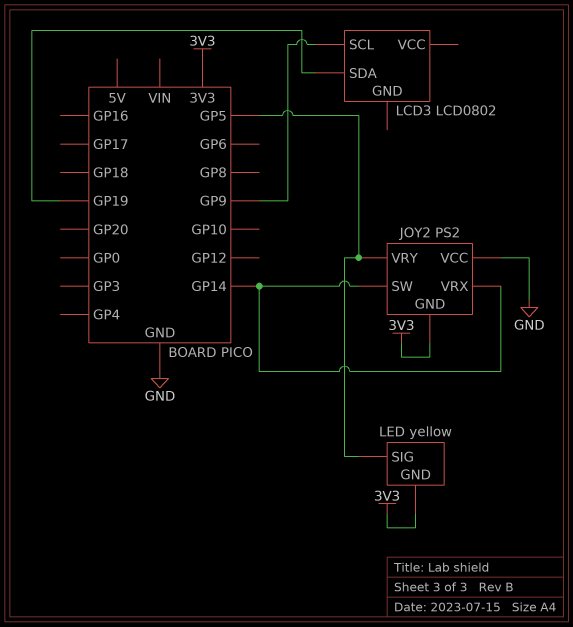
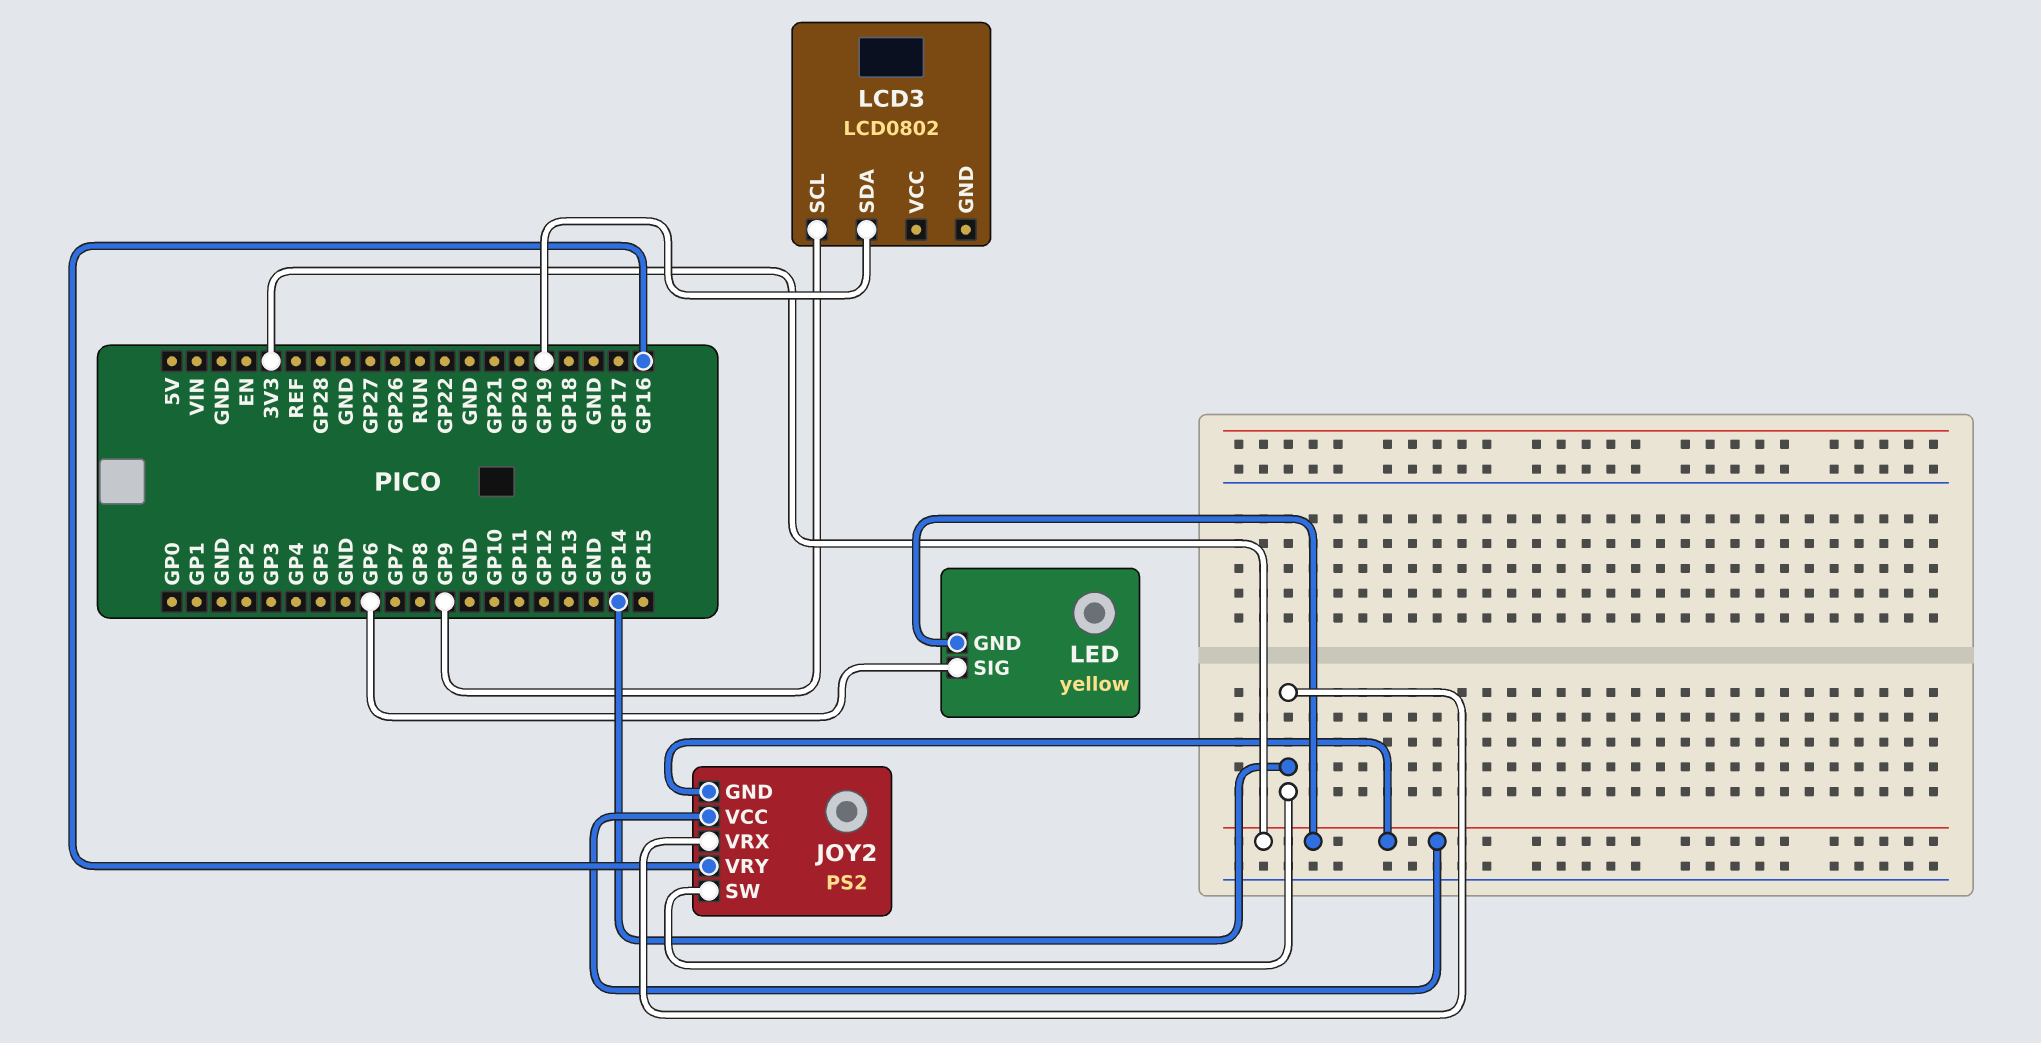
JOY2 pin VCC: GND -> 3V3
JOY2 pin VRY: GP5 -> GP16
LED pin SIG: GP5 -> GP6

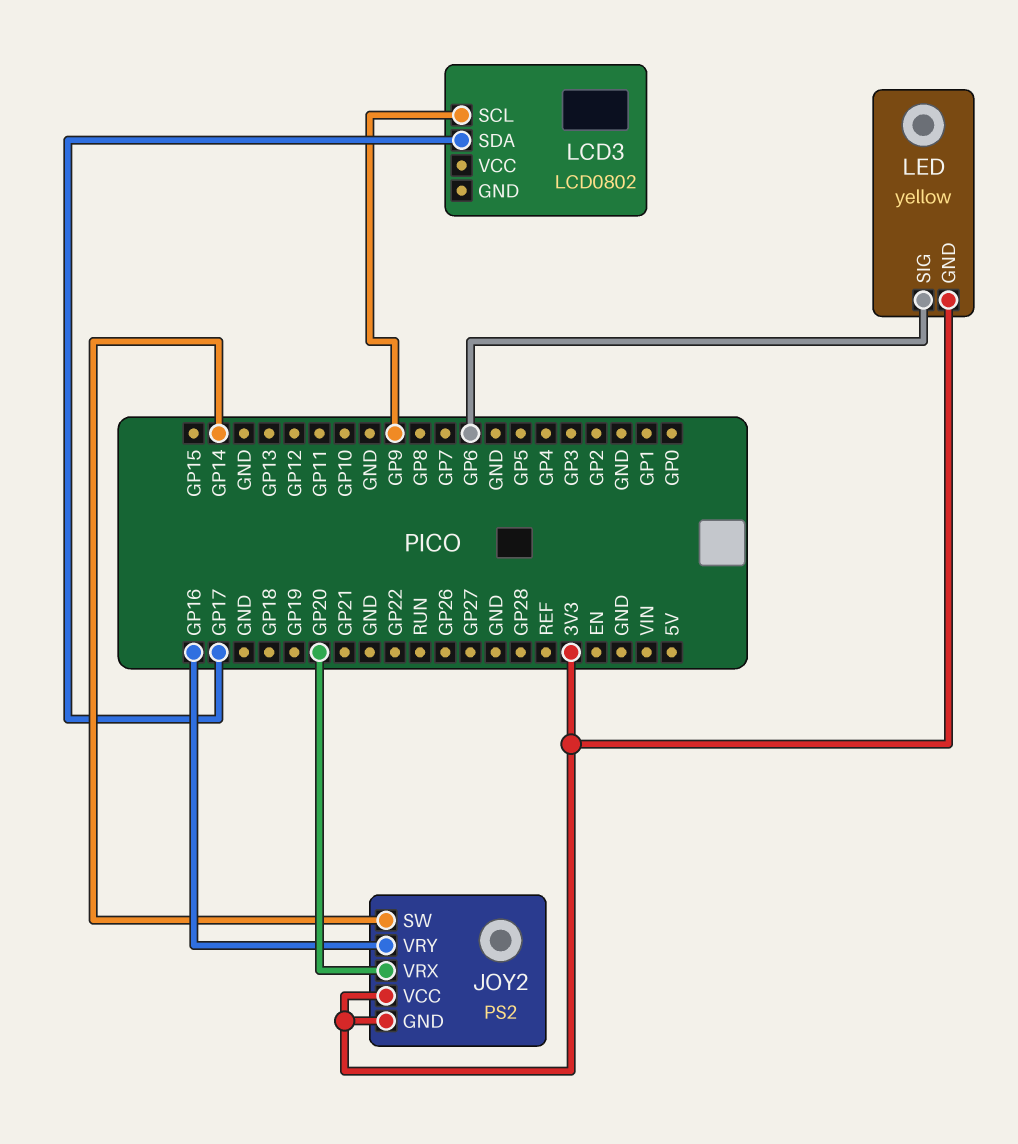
JOY2 pin VRX: GP14 -> GP20
LCD3 pin SDA: GP19 -> GP17

